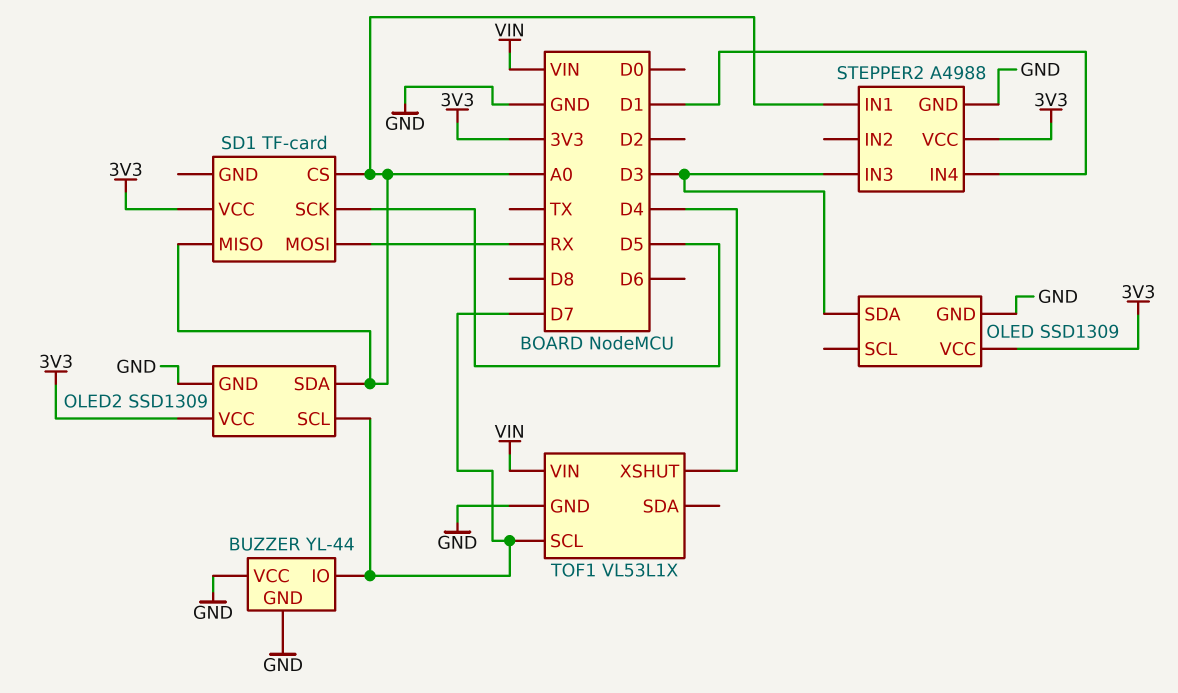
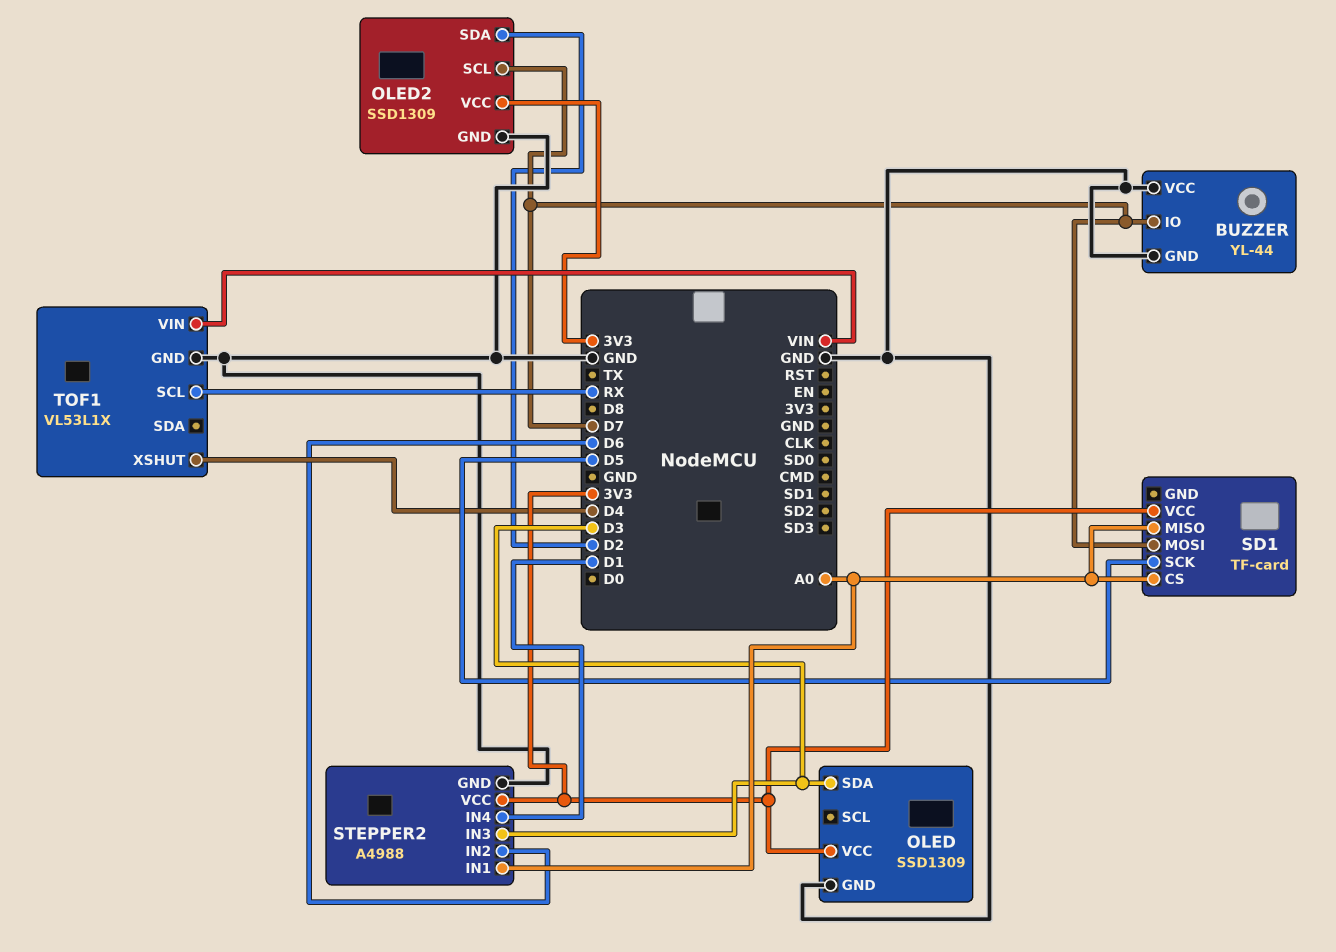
OLED2 pin SDA: A0 -> D2
SD1 pin MOSI: RX -> D7
STEPPER2 pin IN2: none -> D6
TOF1 pin SCL: D7 -> RX

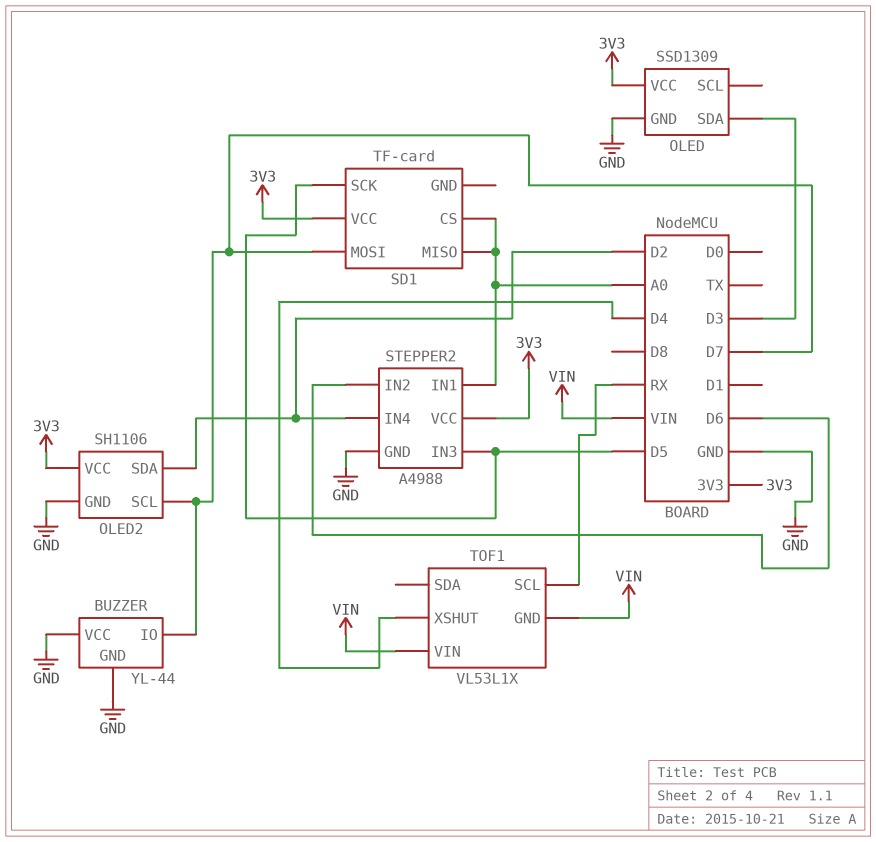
OLED2: SSD1309 -> SH1106
STEPPER2 pin IN3: D3 -> D5
STEPPER2 pin IN4: D1 -> D2
TOF1 pin GND: GND -> VIN

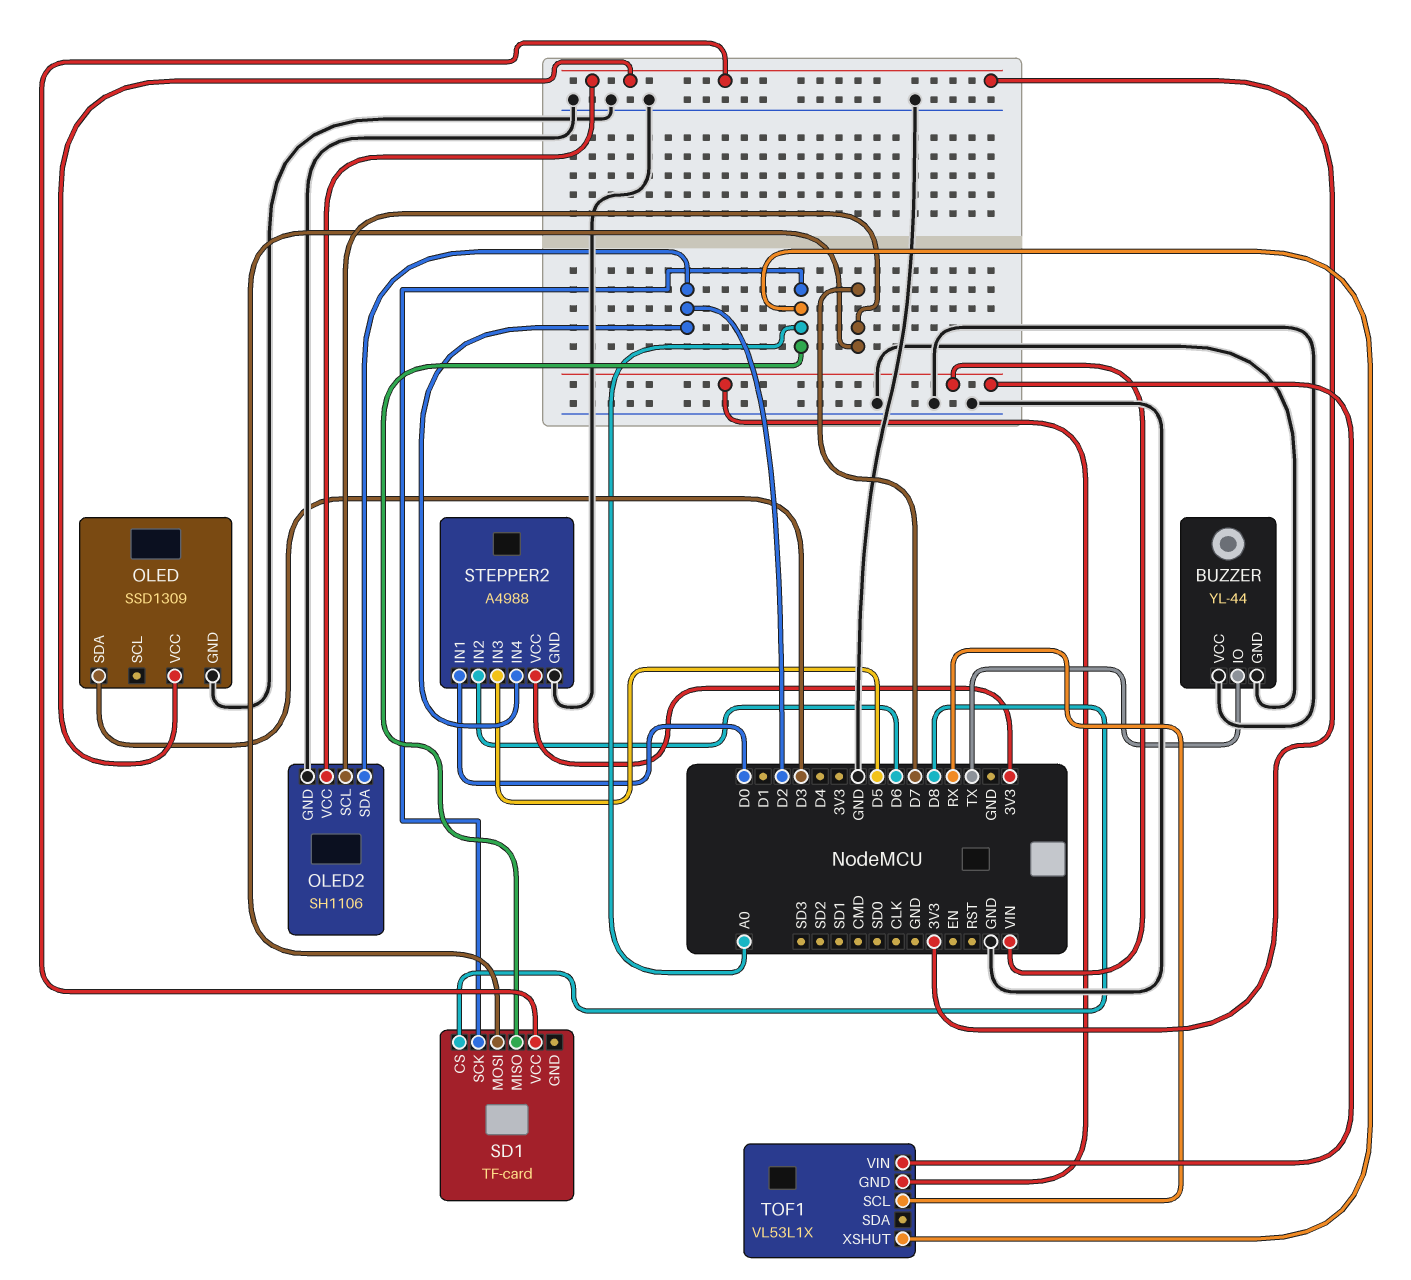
BUZZER pin IO: D7 -> TX
SD1 pin CS: A0 -> D8
SD1 pin SCK: D5 -> A0
STEPPER2 pin IN1: A0 -> D0
TOF1 pin XSHUT: D4 -> A0

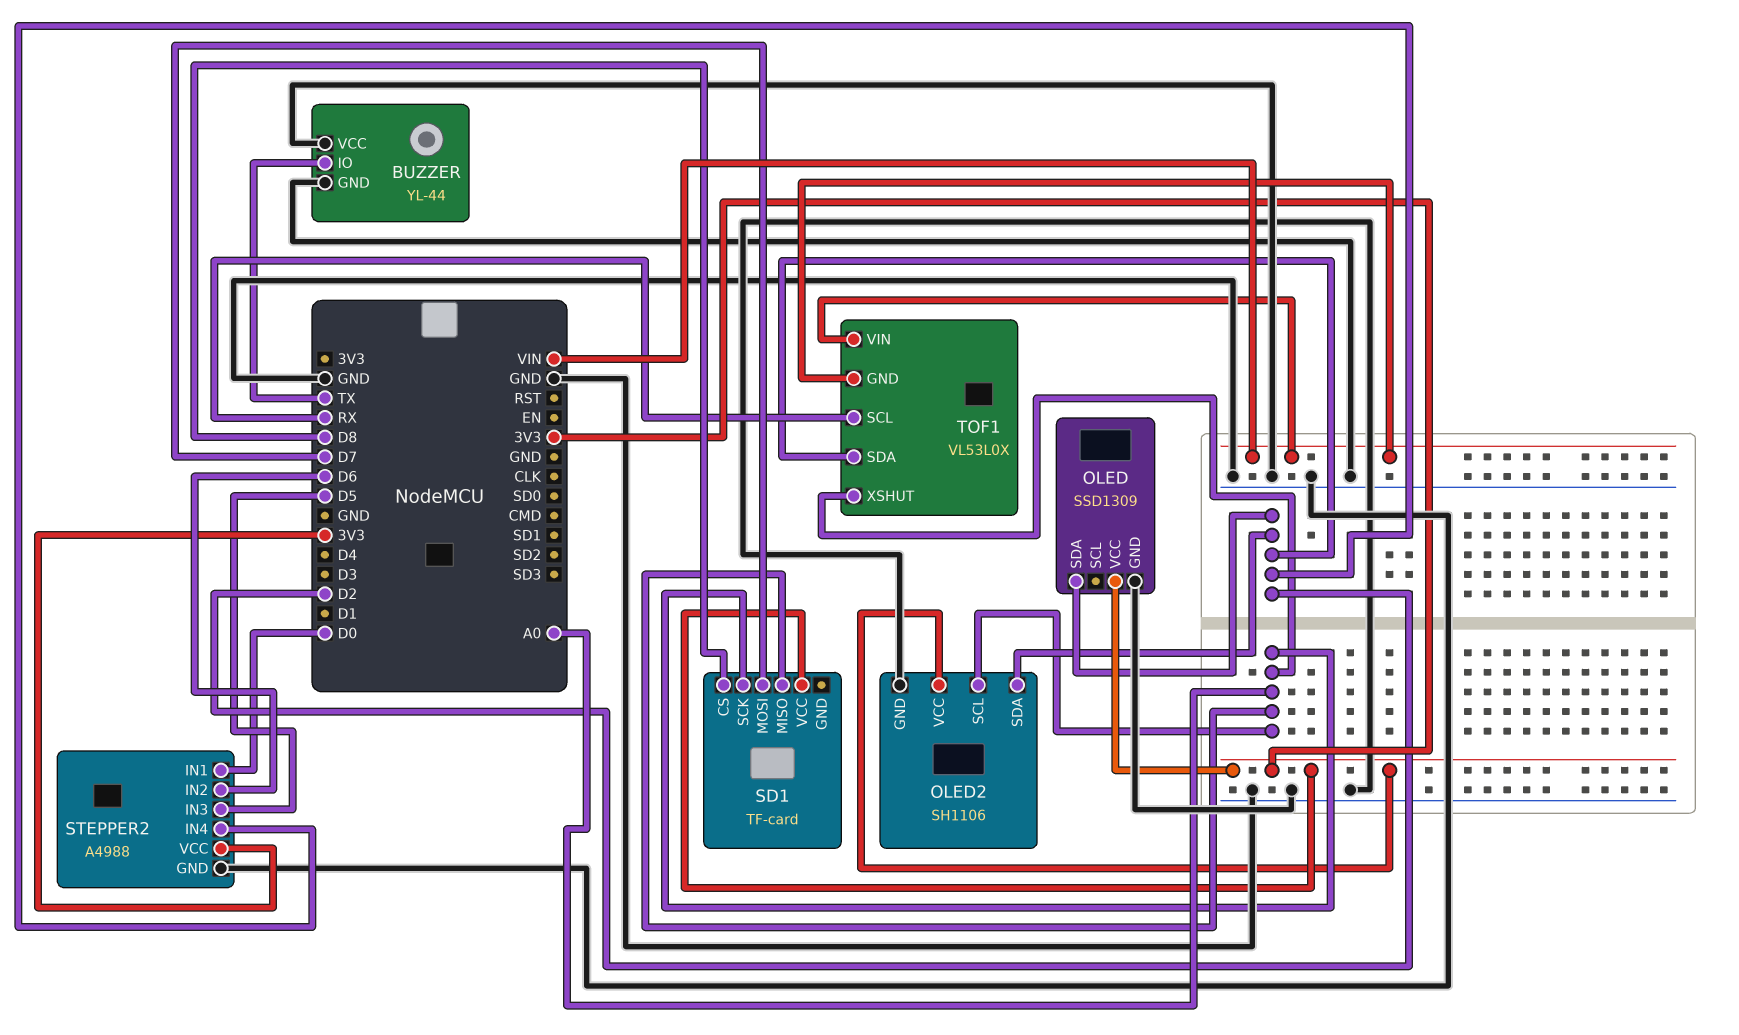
OLED pin SDA: D3 -> D2
OLED2 pin SCL: D7 -> A0
TOF1: VL53L1X -> VL53L0X
TOF1 pin SDA: none -> D2

